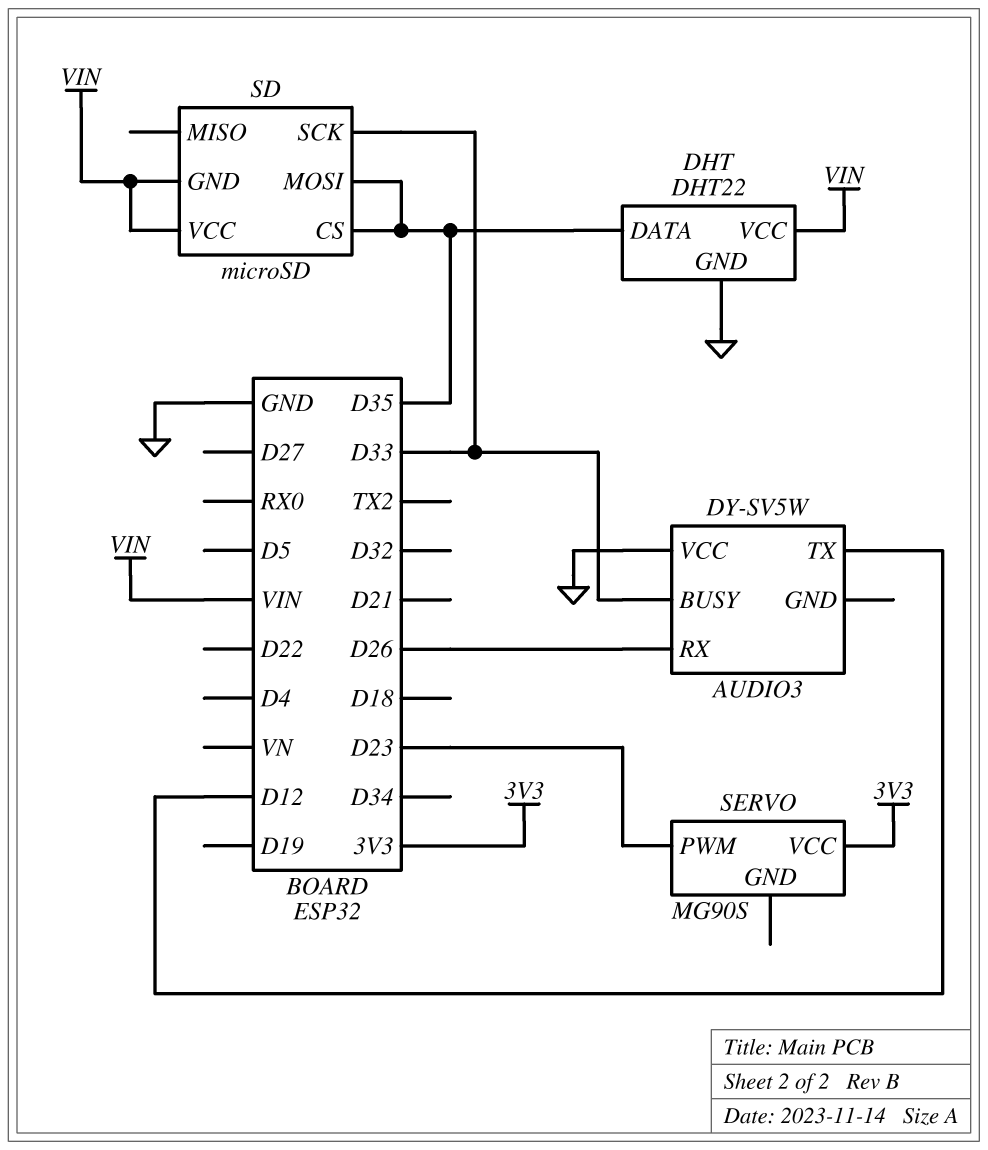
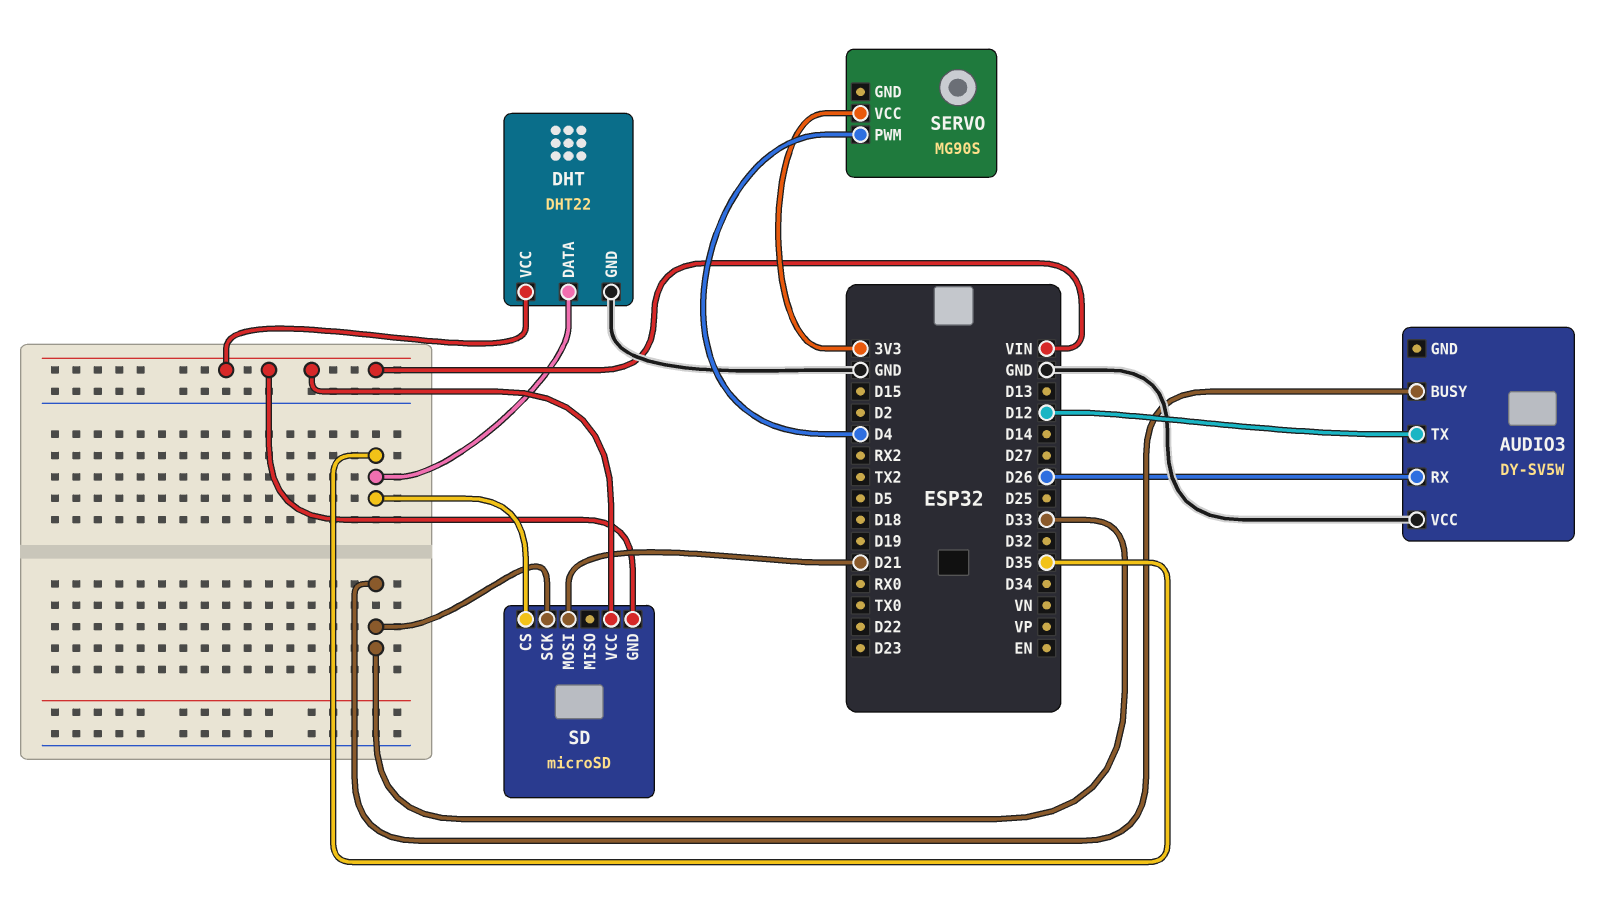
SD pin MOSI: D35 -> D21
SERVO pin PWM: D23 -> D4

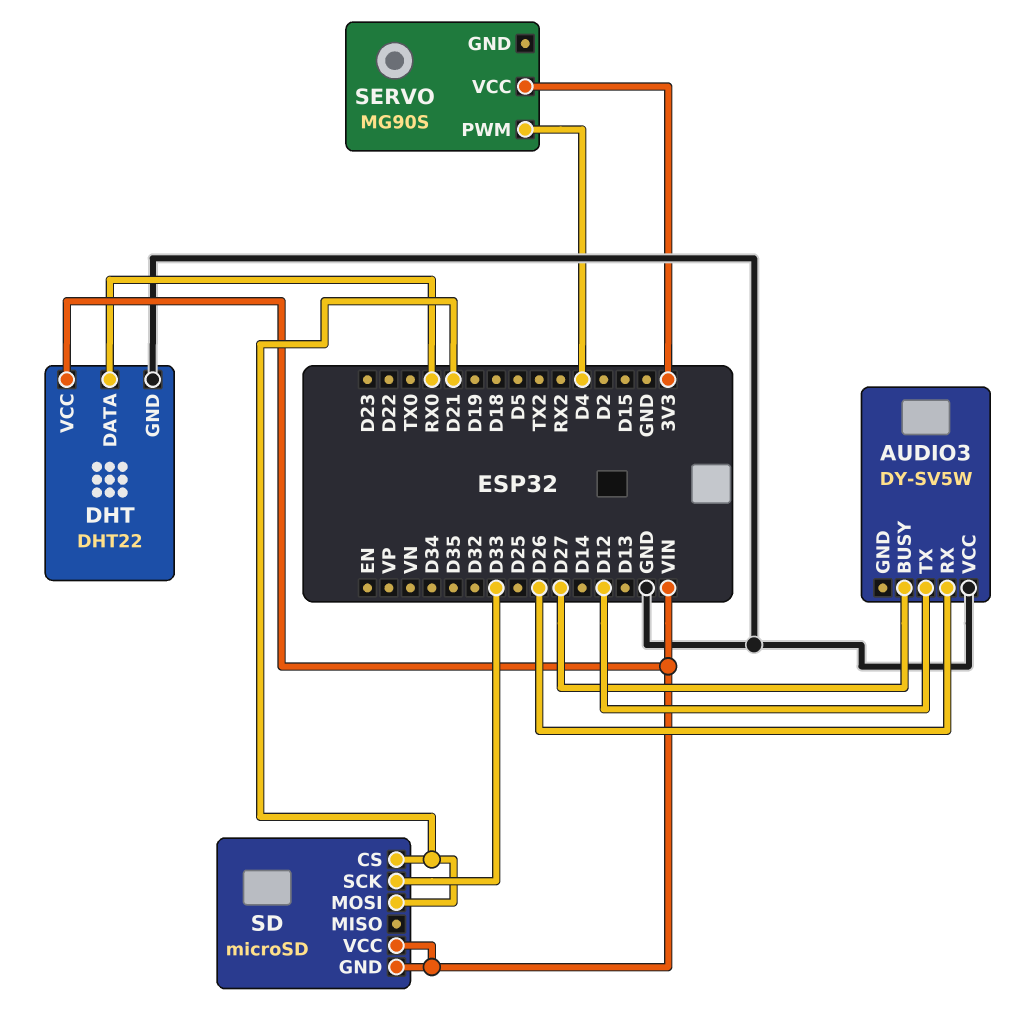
AUDIO3 pin BUSY: D33 -> D27
DHT pin DATA: D35 -> RX0
SD pin CS: D35 -> D21

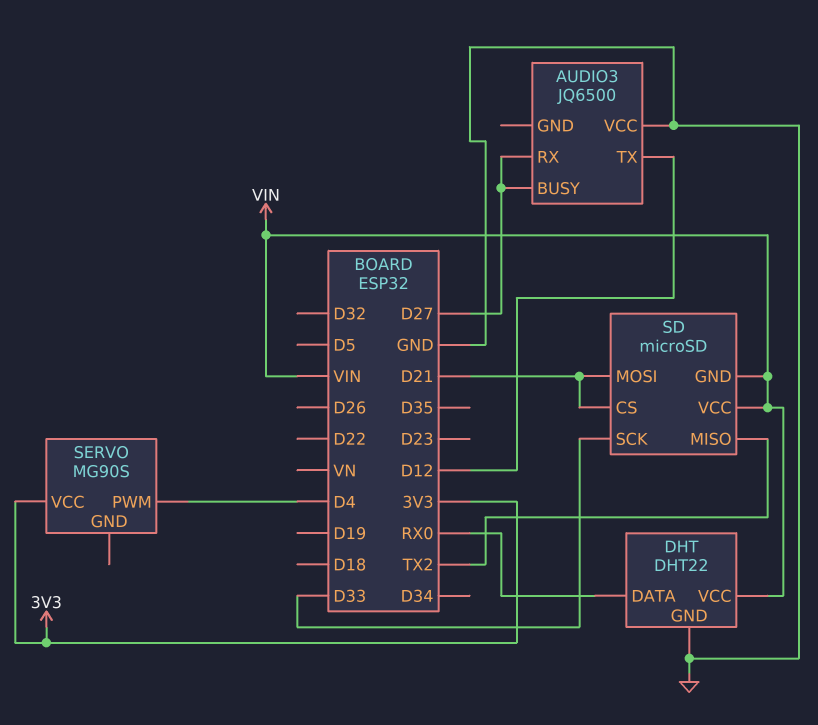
AUDIO3: DY-SV5W -> JQ6500
AUDIO3 pin RX: D26 -> D27
SD pin MISO: none -> TX2

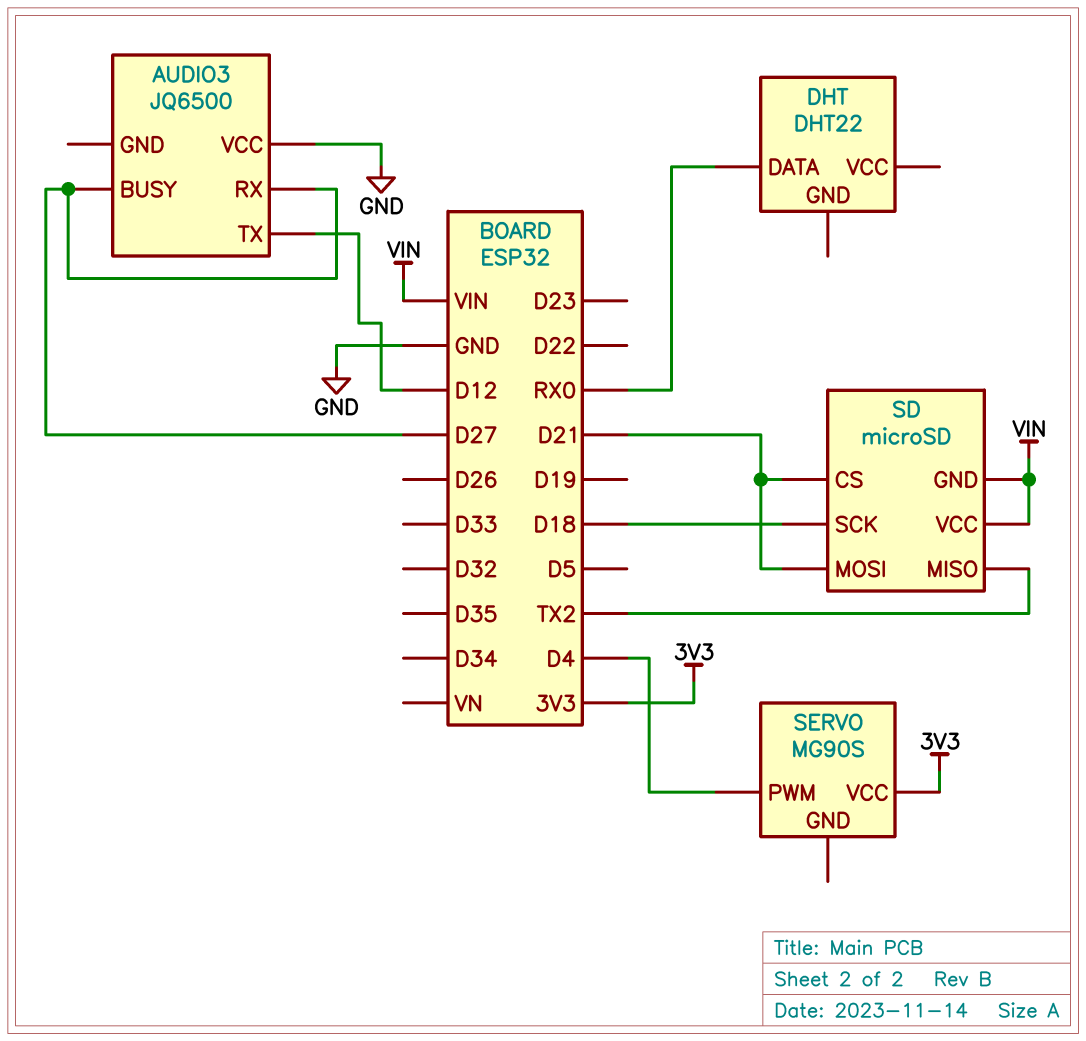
DHT pin GND: GND -> none
DHT pin VCC: VIN -> none
SD pin SCK: D33 -> D18

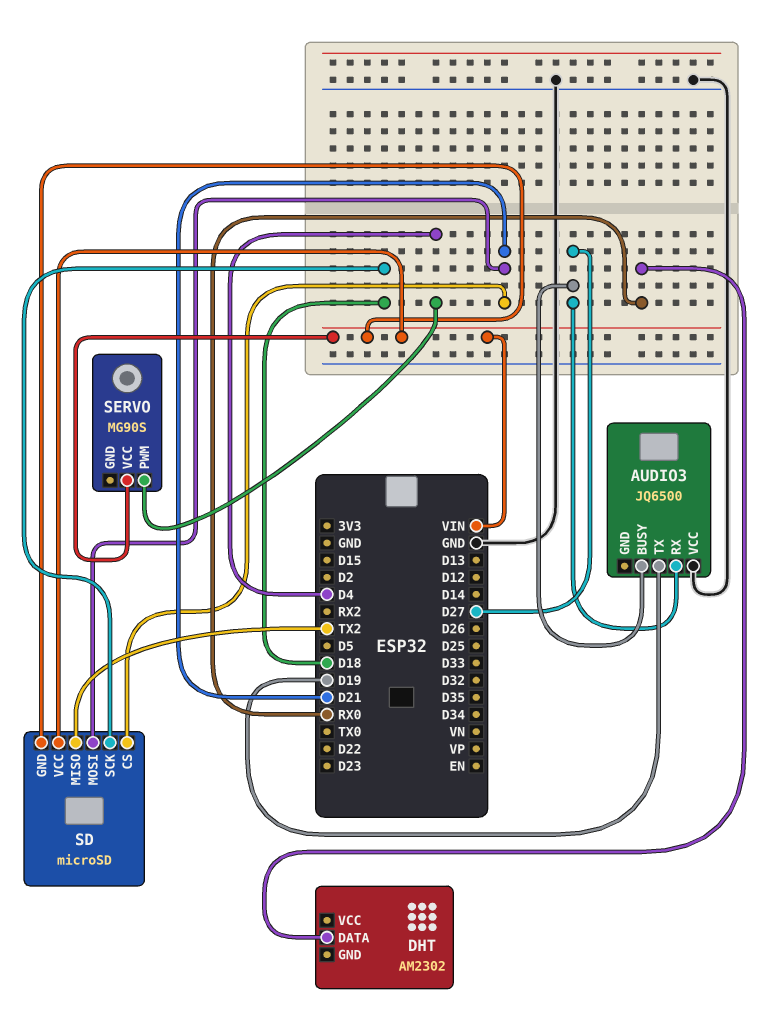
AUDIO3 pin TX: D12 -> D19
DHT: DHT22 -> AM2302
SERVO pin VCC: 3V3 -> VIN

